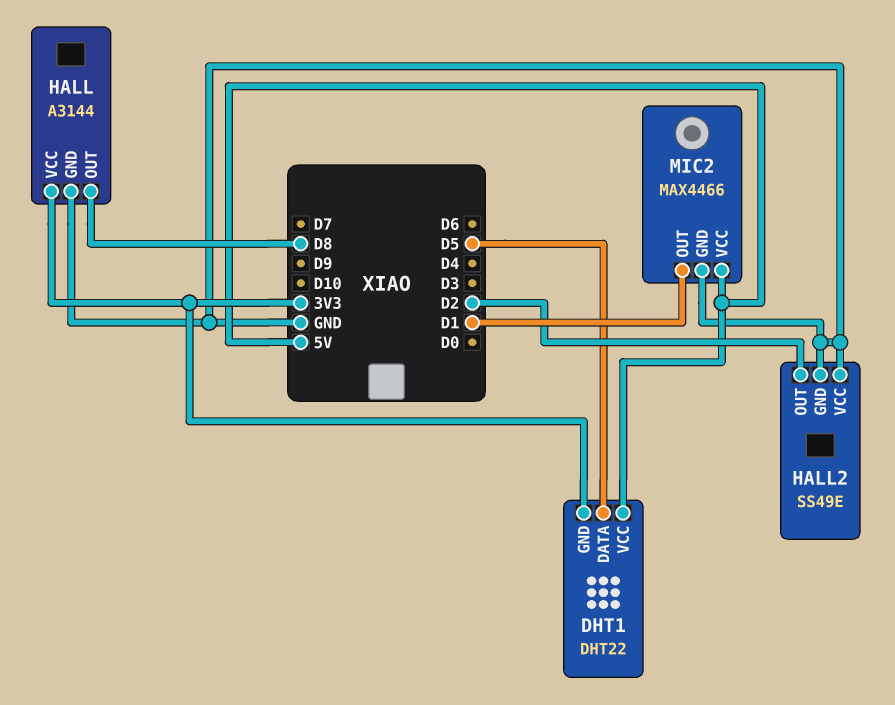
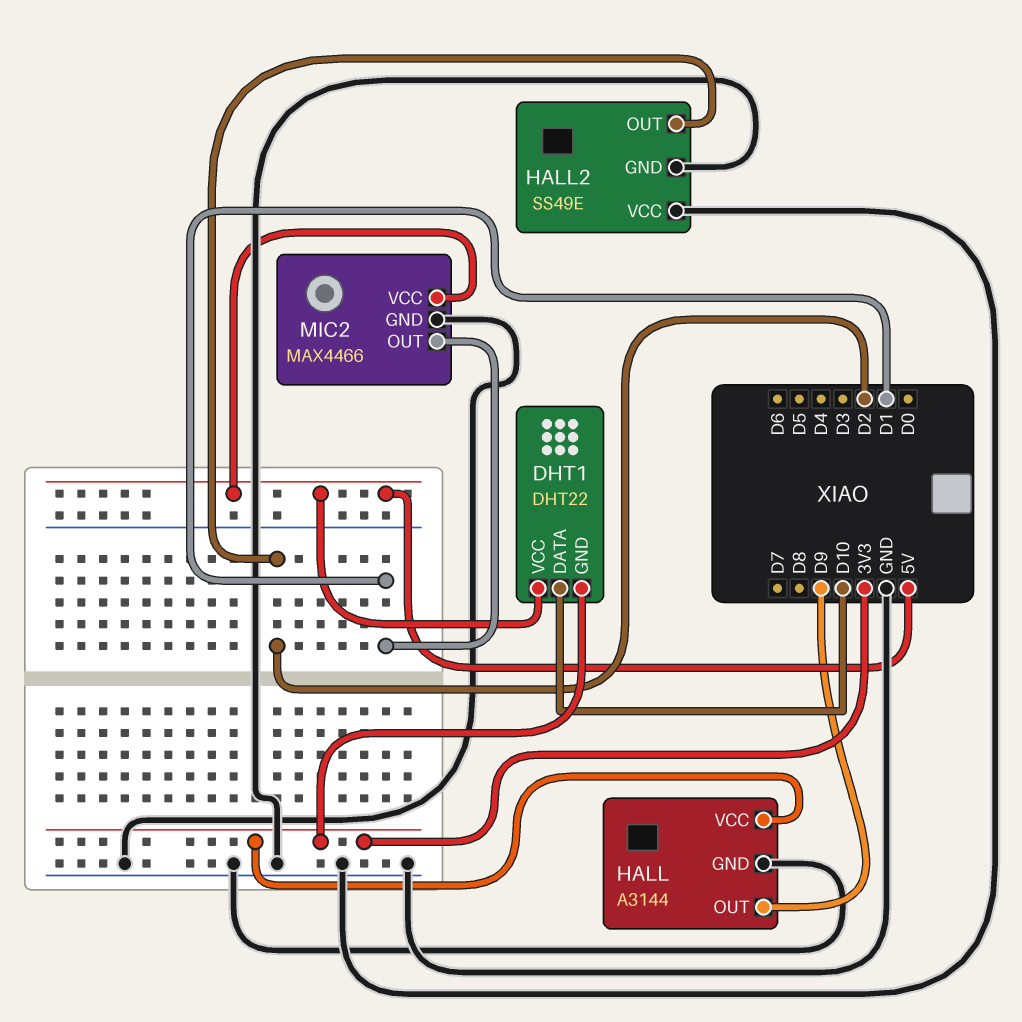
DHT1 pin DATA: D5 -> D10
HALL pin OUT: D8 -> D9

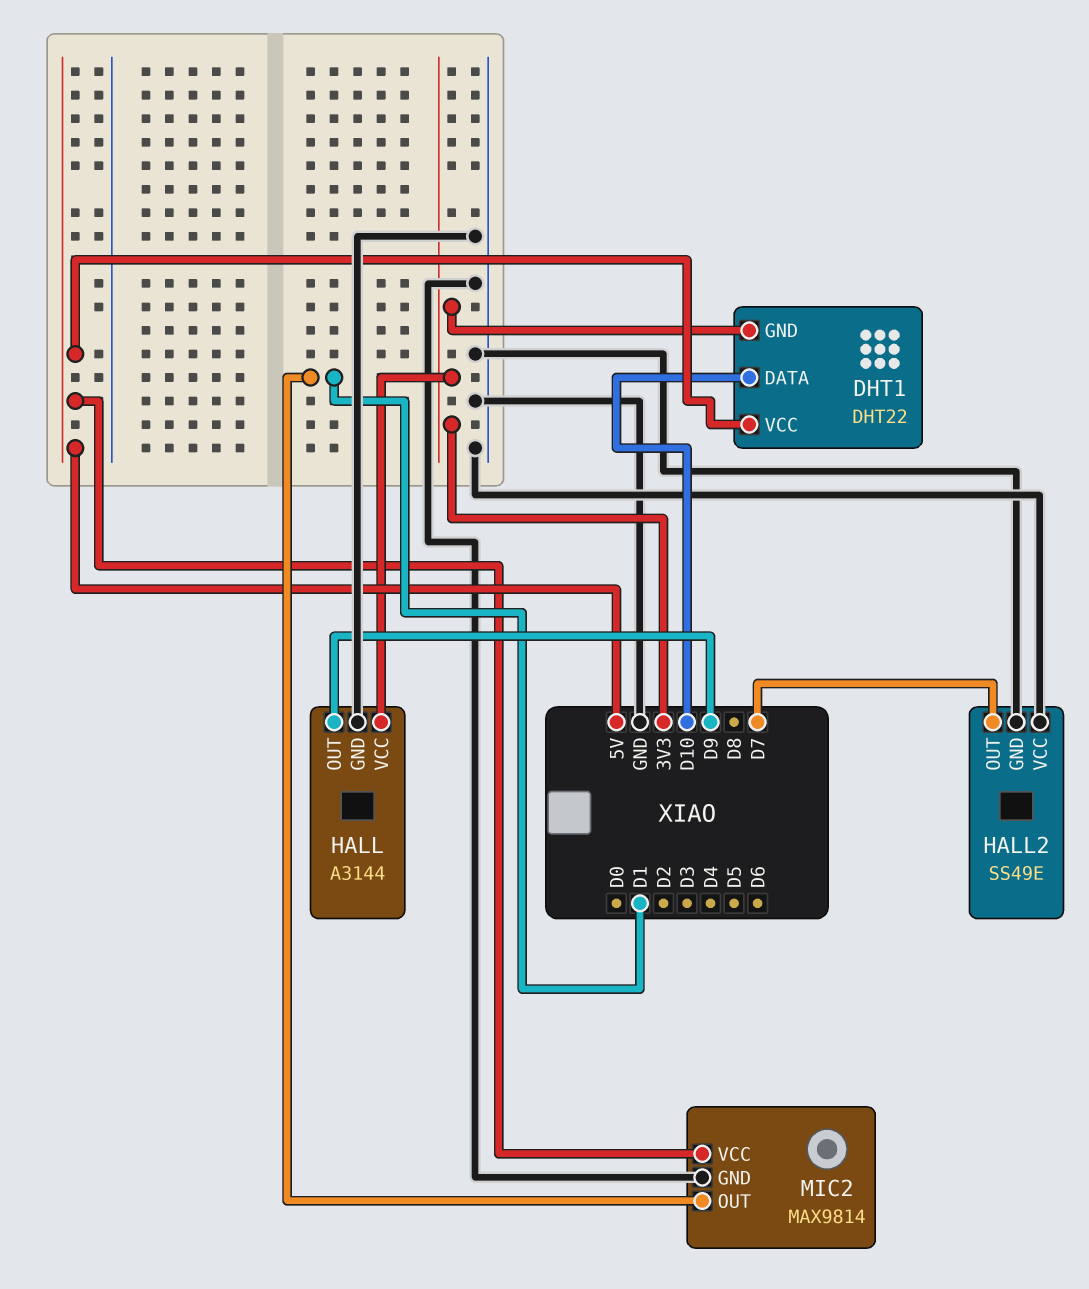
HALL2 pin OUT: D2 -> D7
MIC2: MAX4466 -> MAX9814

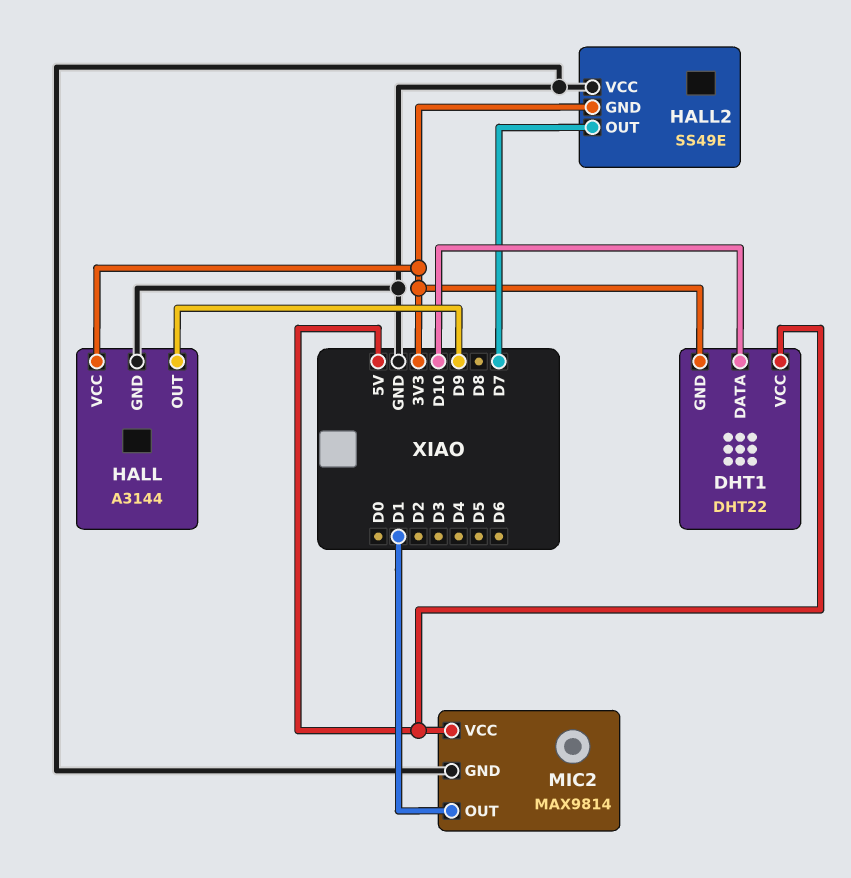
HALL2 pin GND: GND -> 3V3

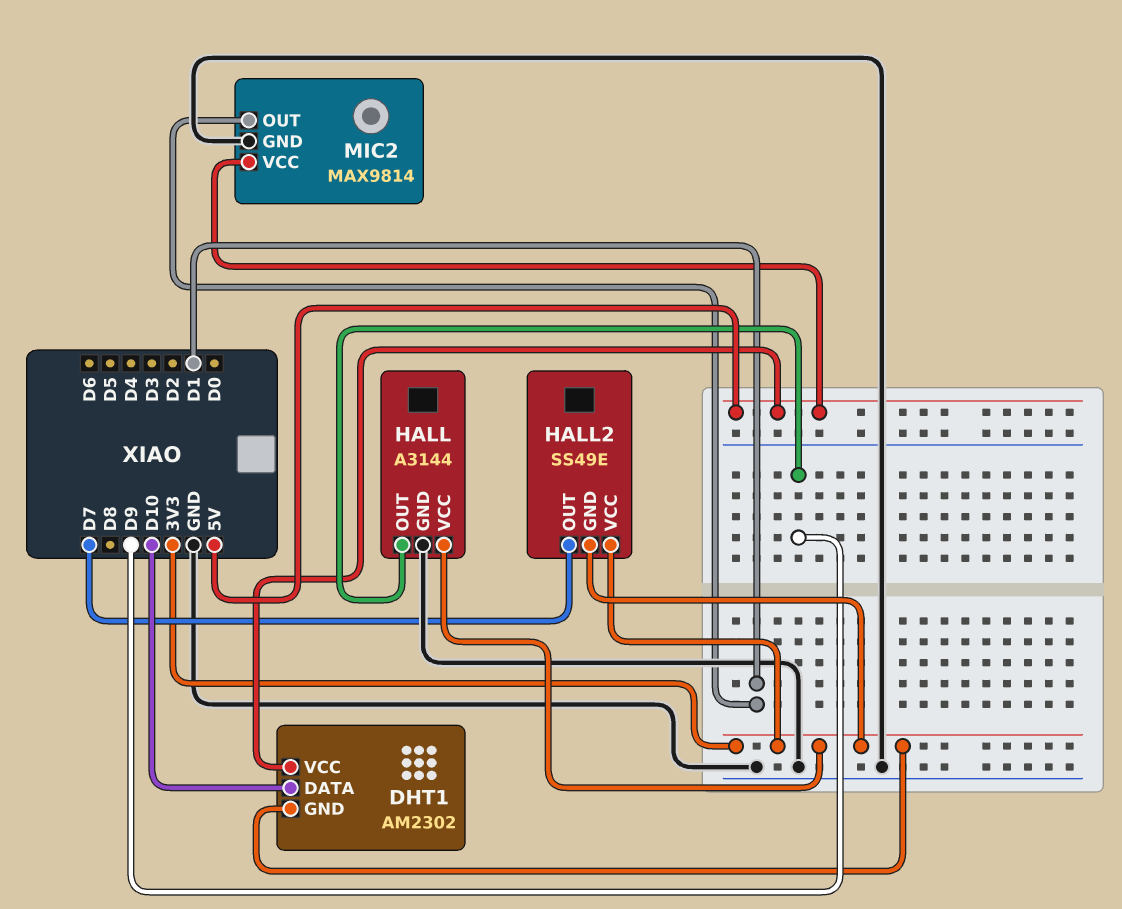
DHT1: DHT22 -> AM2302
HALL2 pin VCC: GND -> 3V3

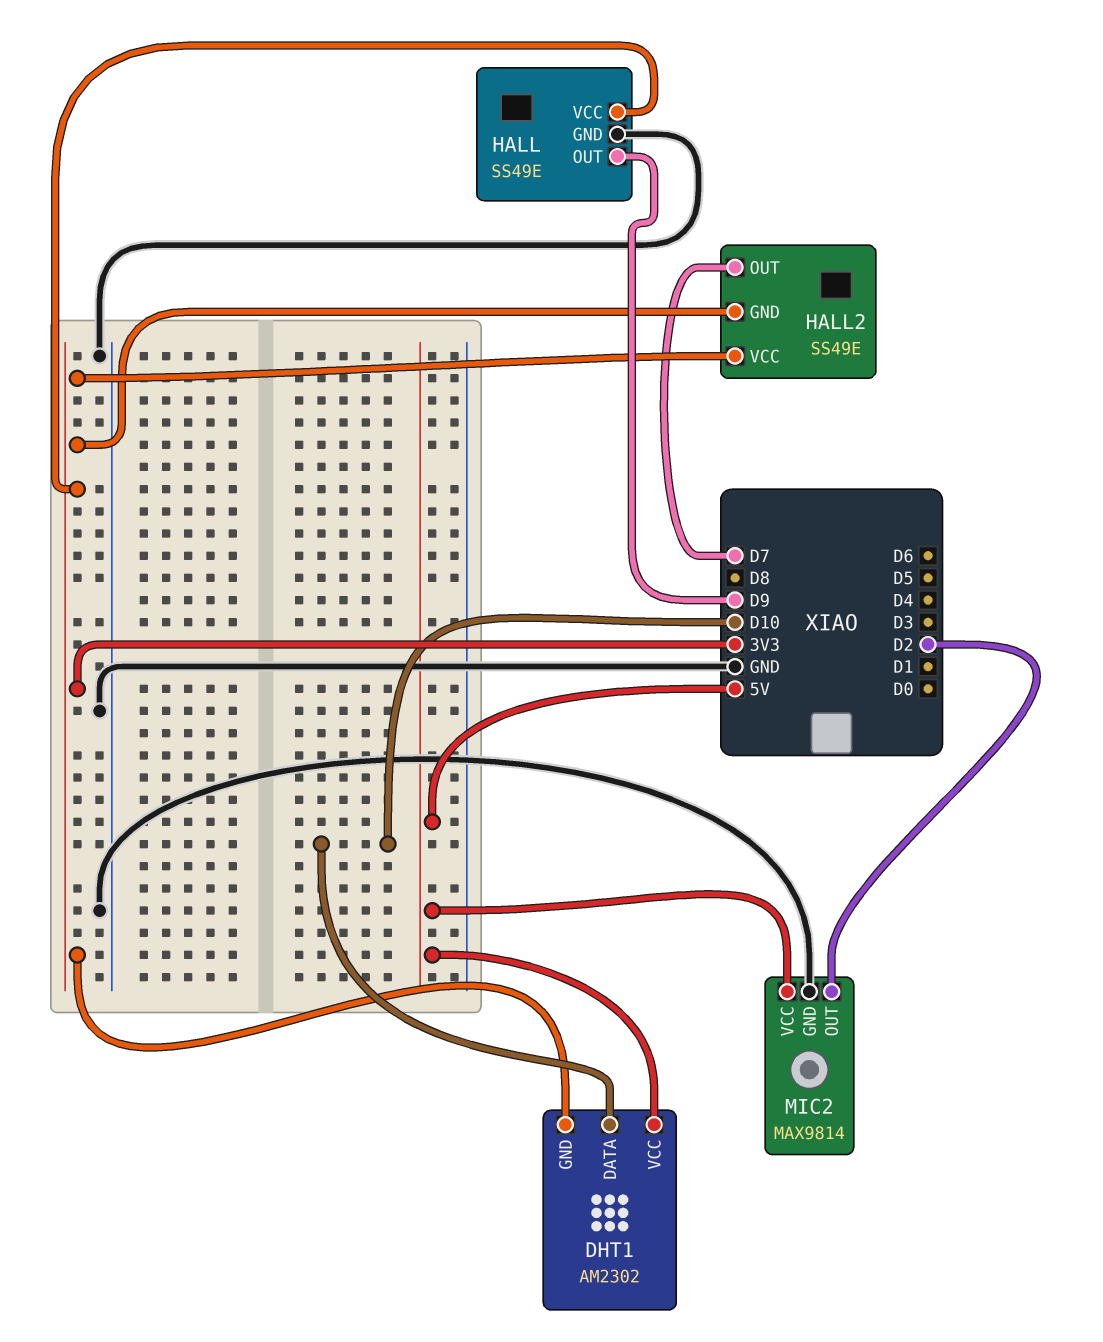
HALL: A3144 -> SS49E
MIC2 pin OUT: D1 -> D2

